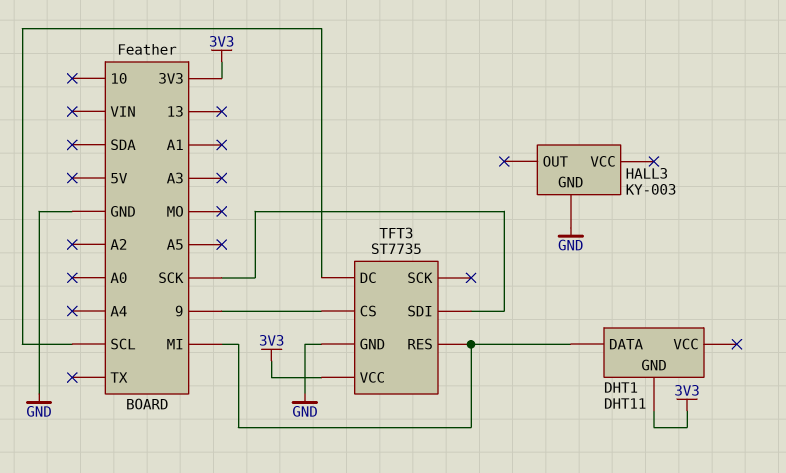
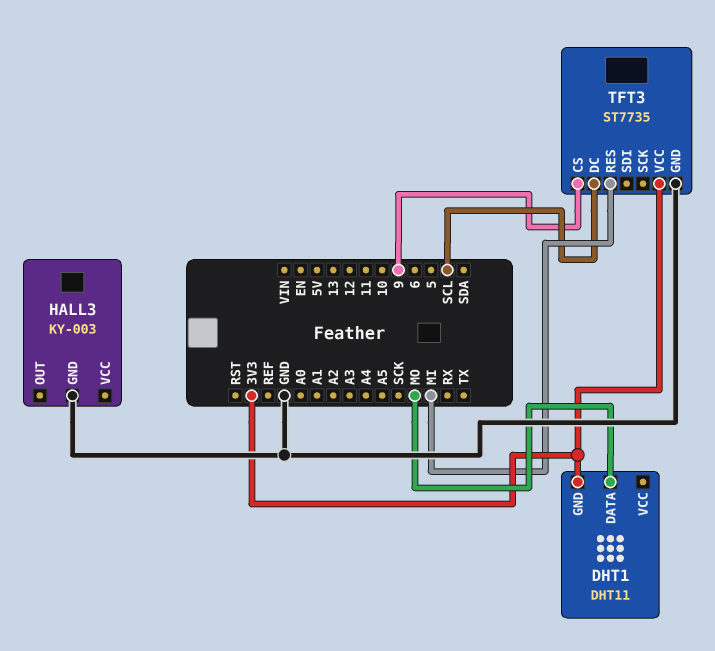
DHT1 pin DATA: MI -> MO
TFT3 pin SDI: SCK -> none

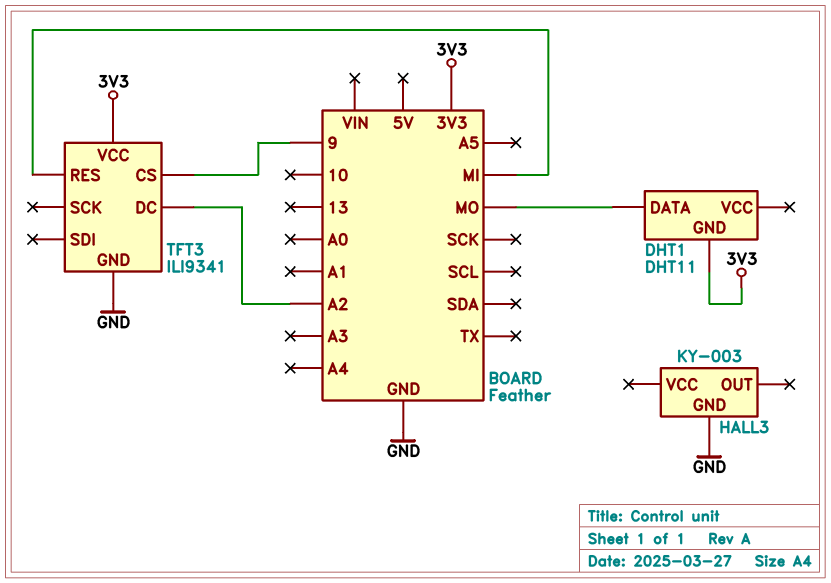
TFT3: ST7735 -> ILI9341
TFT3 pin DC: SCL -> A2

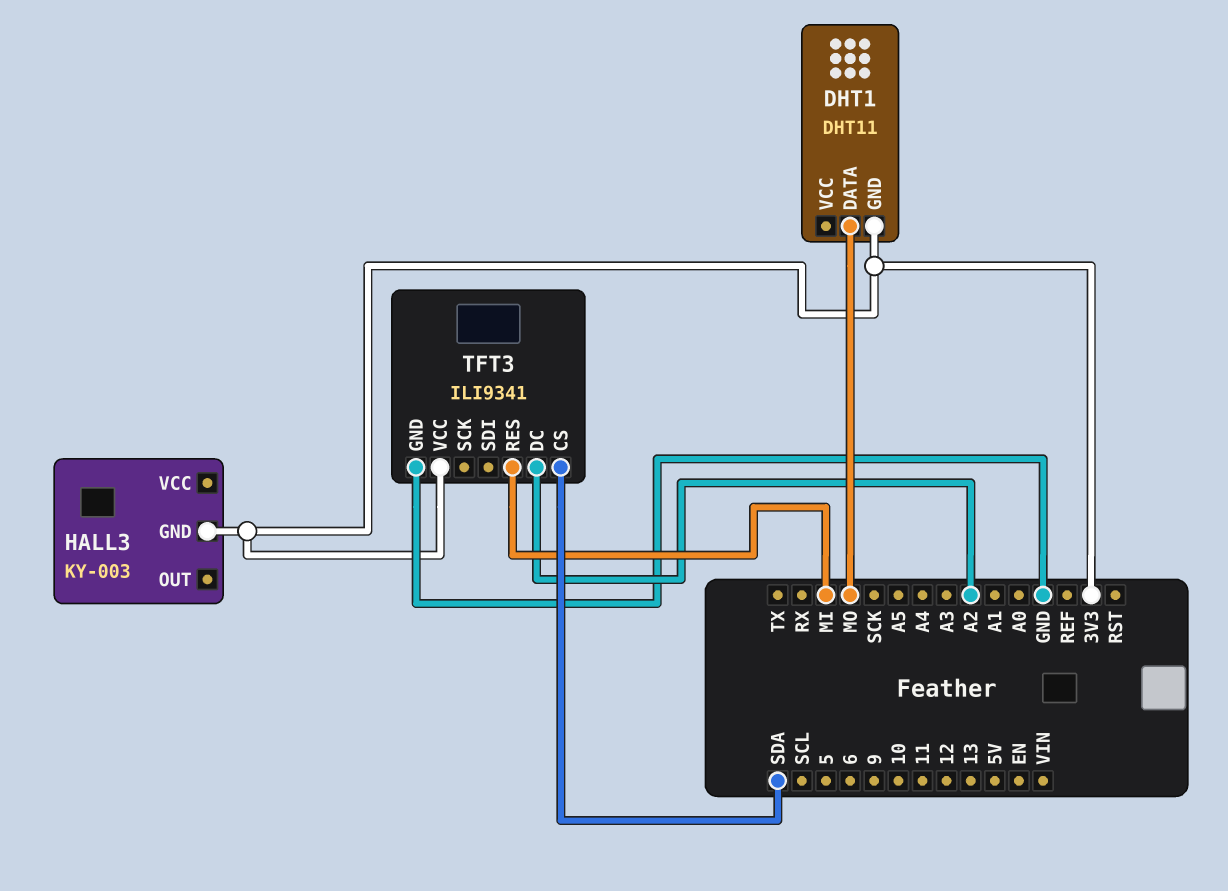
HALL3 pin GND: GND -> 3V3
TFT3 pin CS: 9 -> SDA

